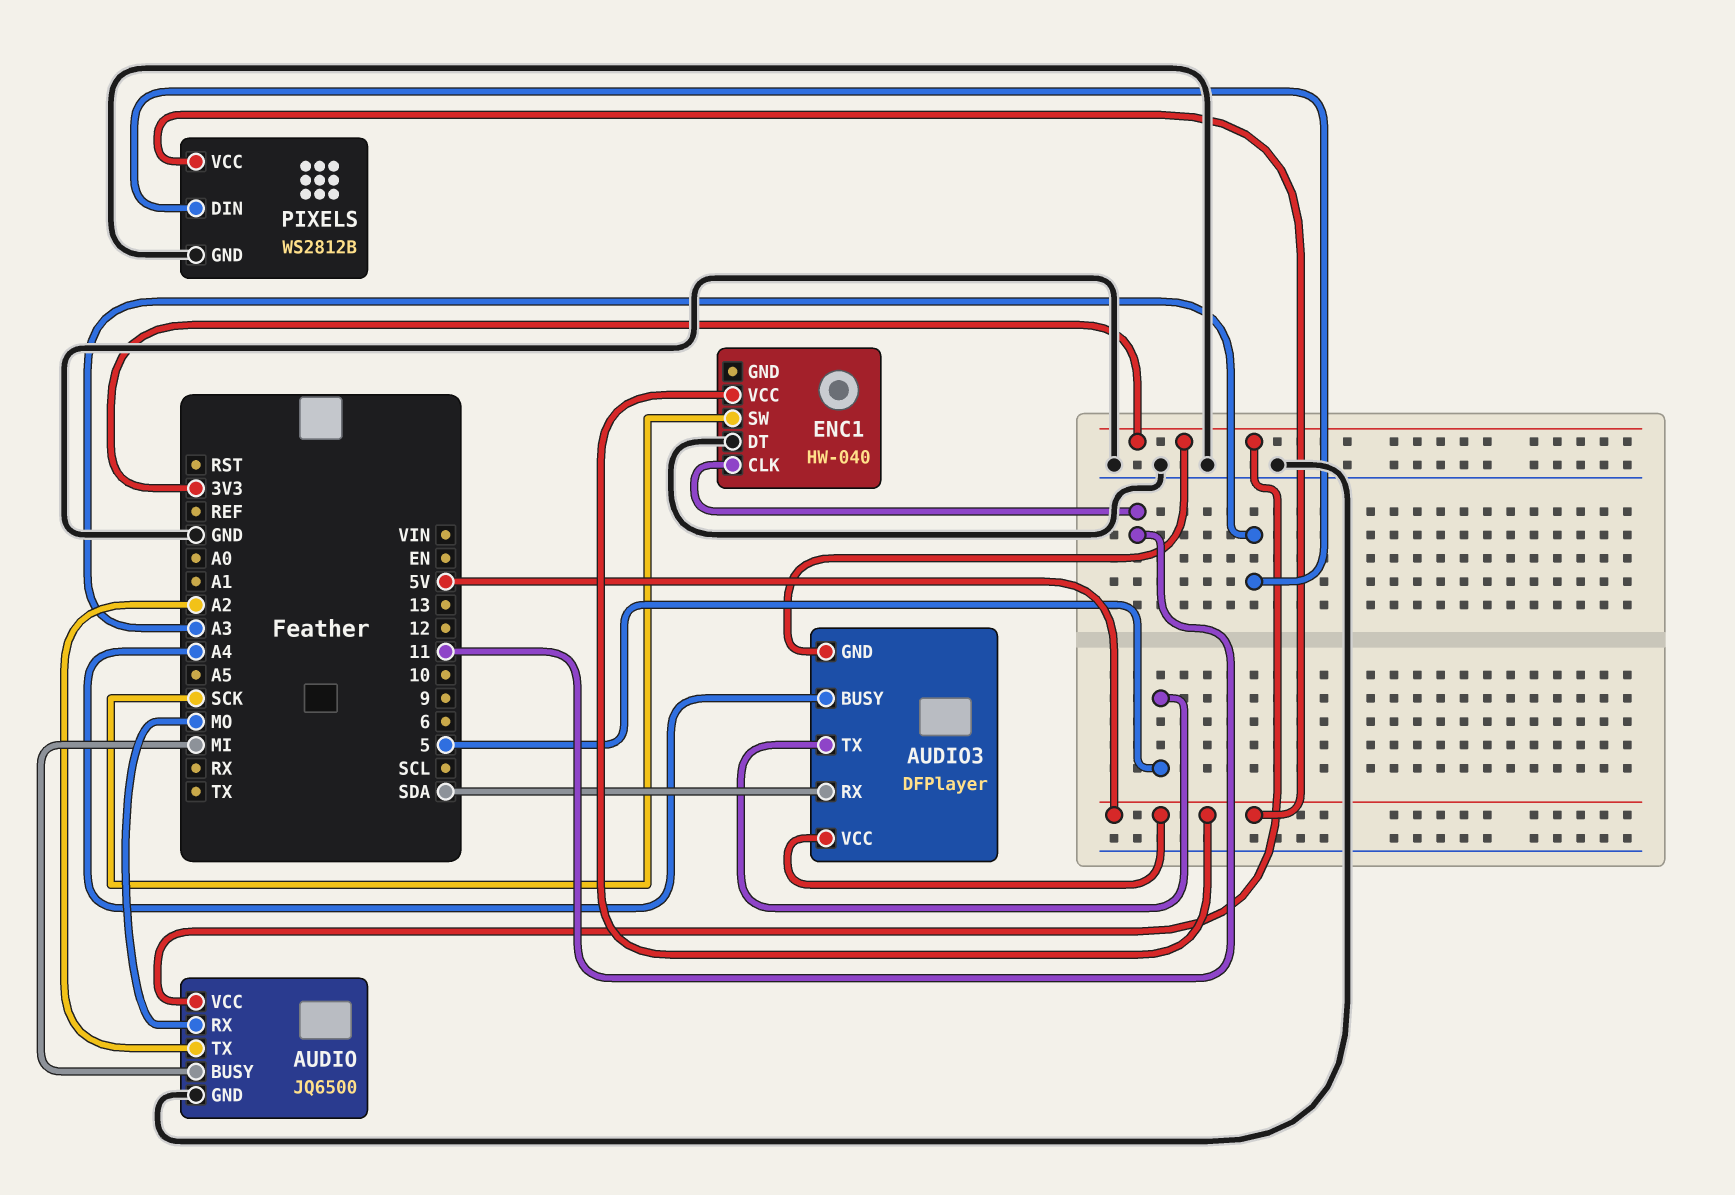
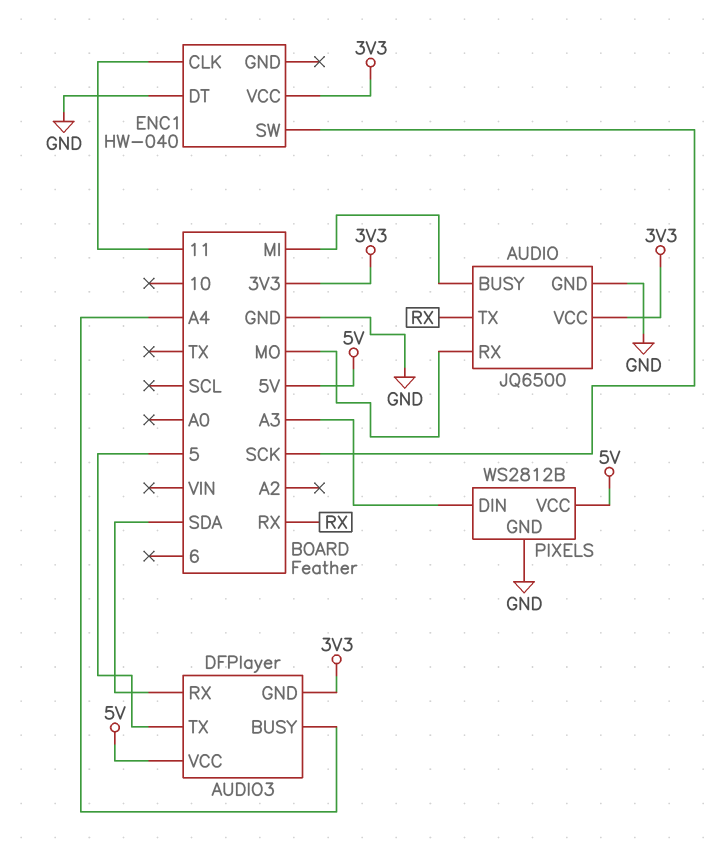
AUDIO pin TX: A2 -> RX
ENC1 pin VCC: 5V -> 3V3

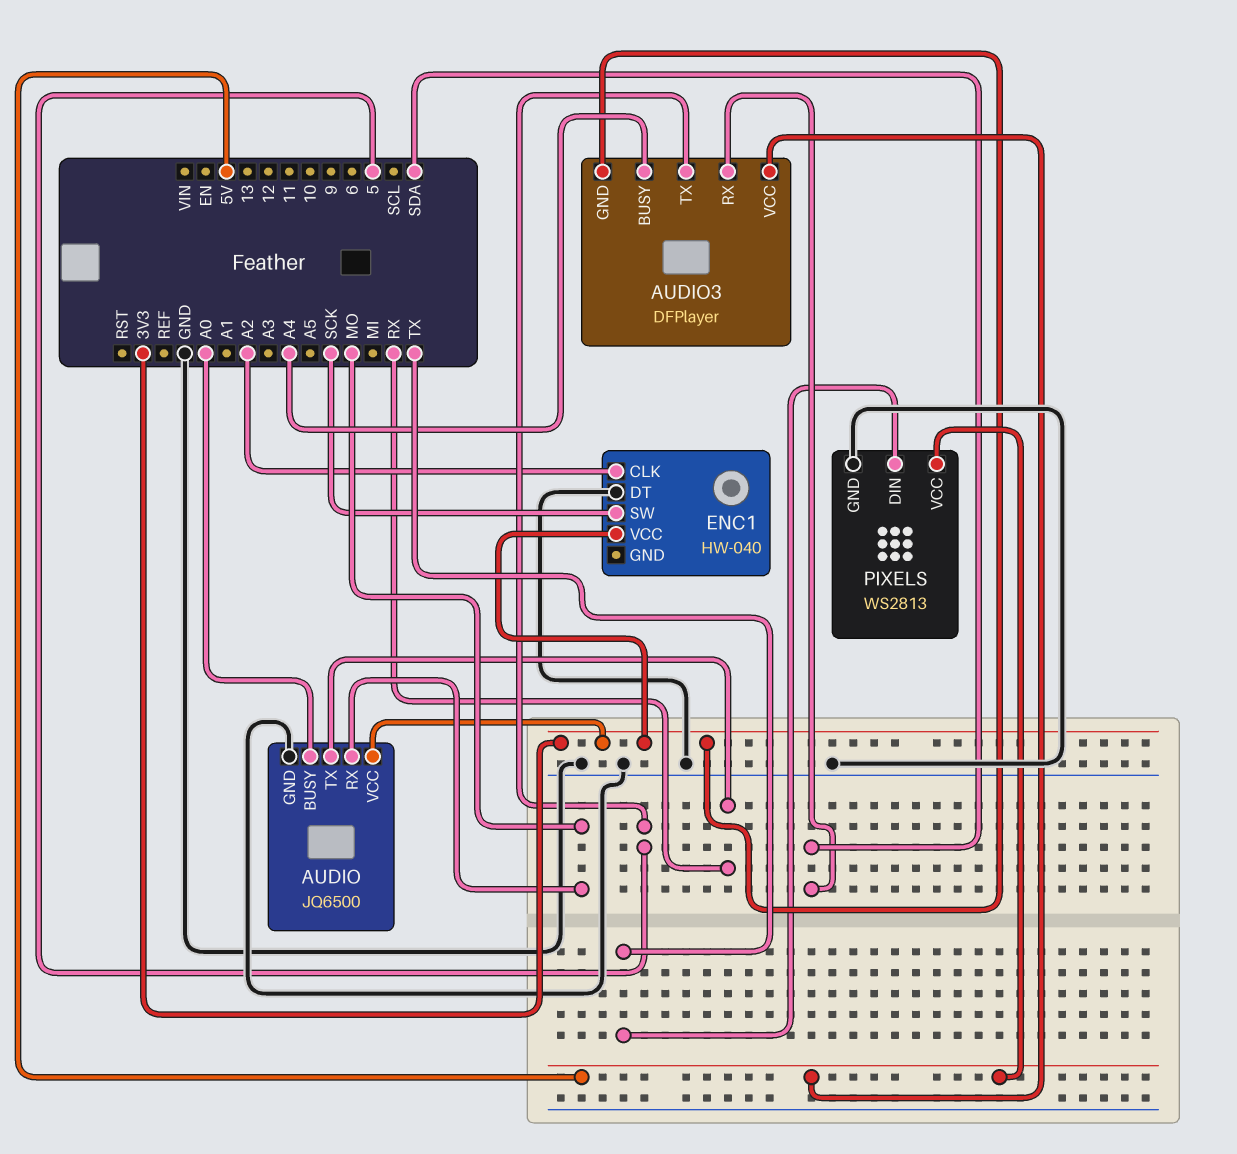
AUDIO pin BUSY: MI -> A0
ENC1 pin CLK: 11 -> A2
PIXELS: WS2812B -> WS2813
PIXELS pin DIN: A3 -> TX

